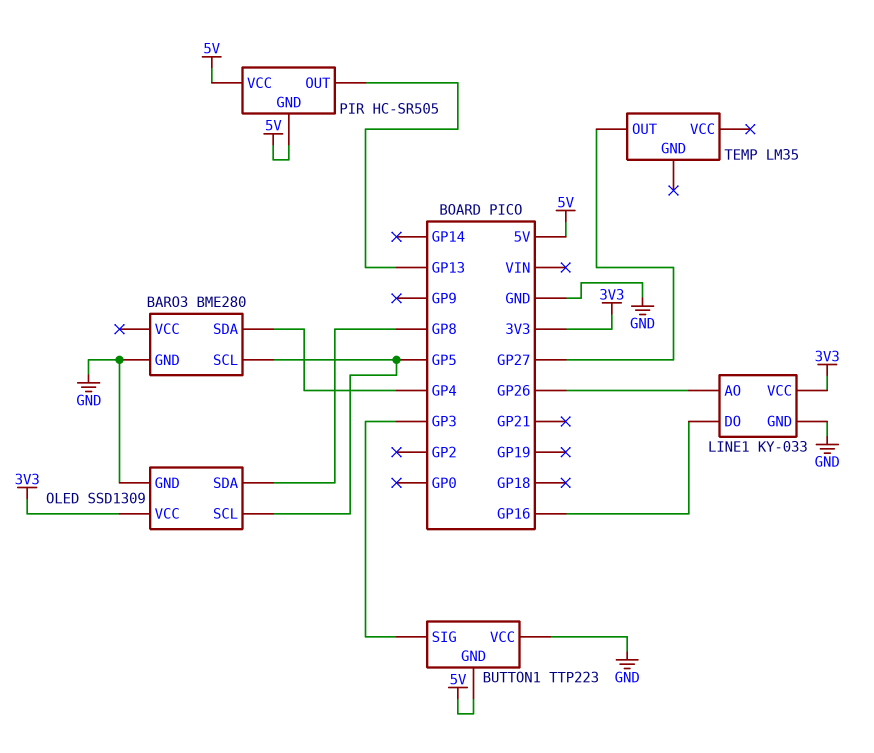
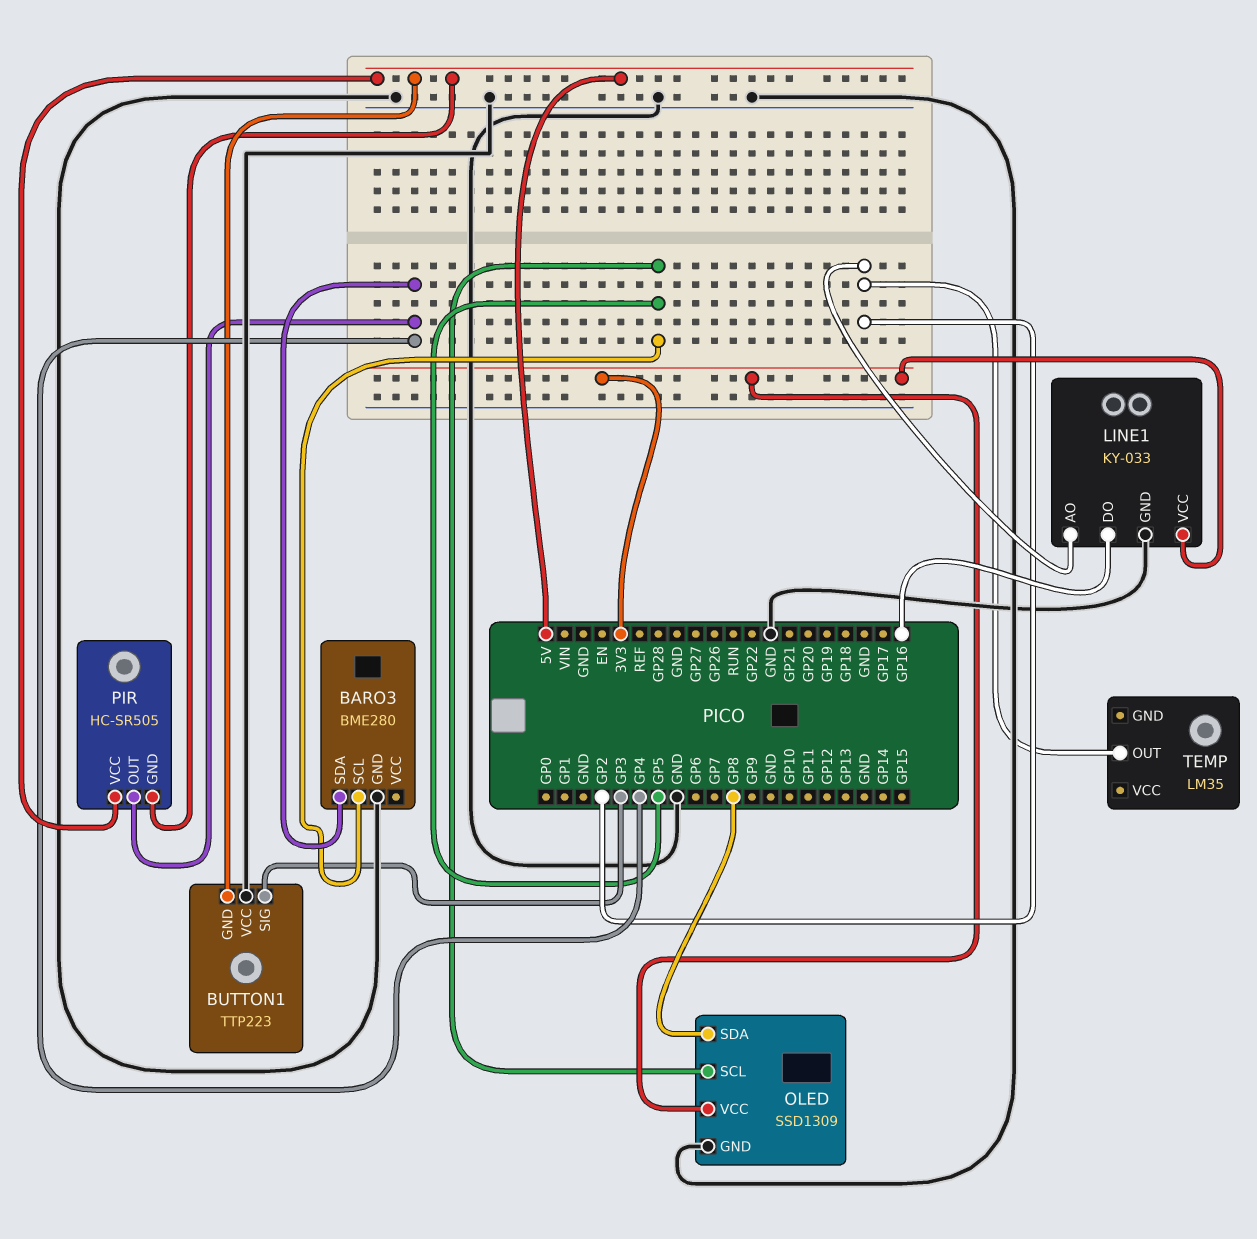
LINE1 pin AO: GP26 -> GP2
PIR pin OUT: GP13 -> GP4
TEMP pin OUT: GP27 -> GP2

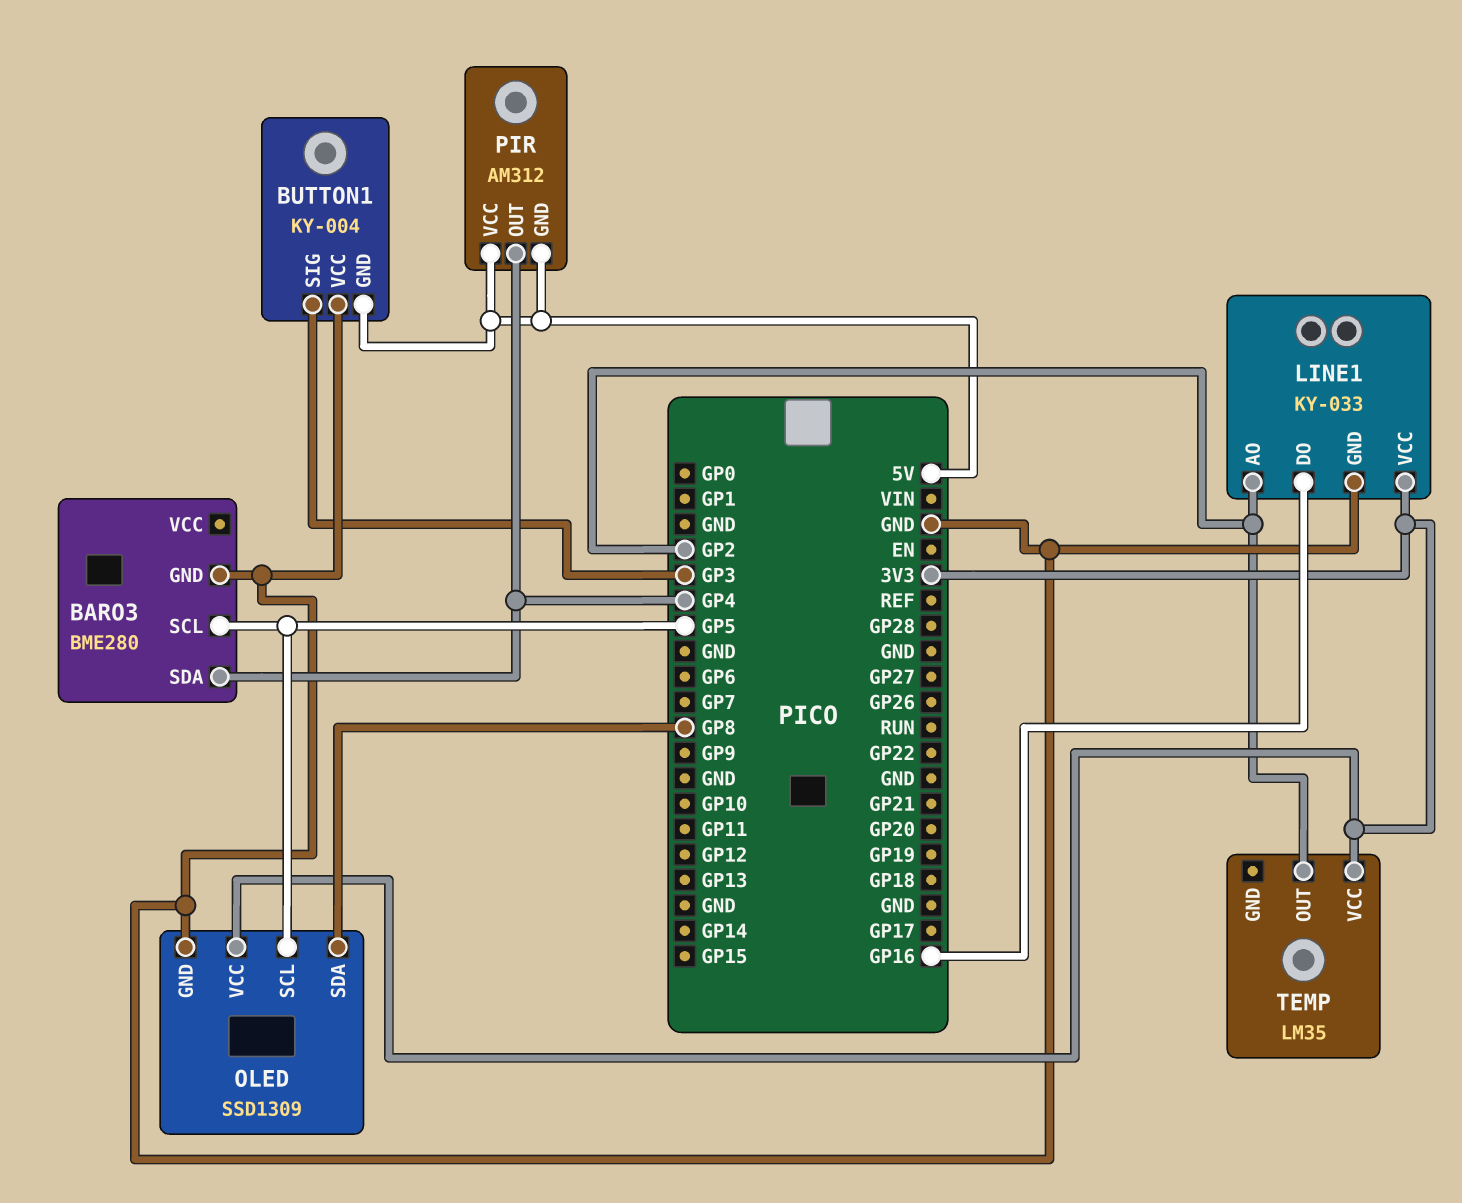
BUTTON1: TTP223 -> KY-004
PIR: HC-SR505 -> AM312
TEMP pin VCC: none -> 3V3

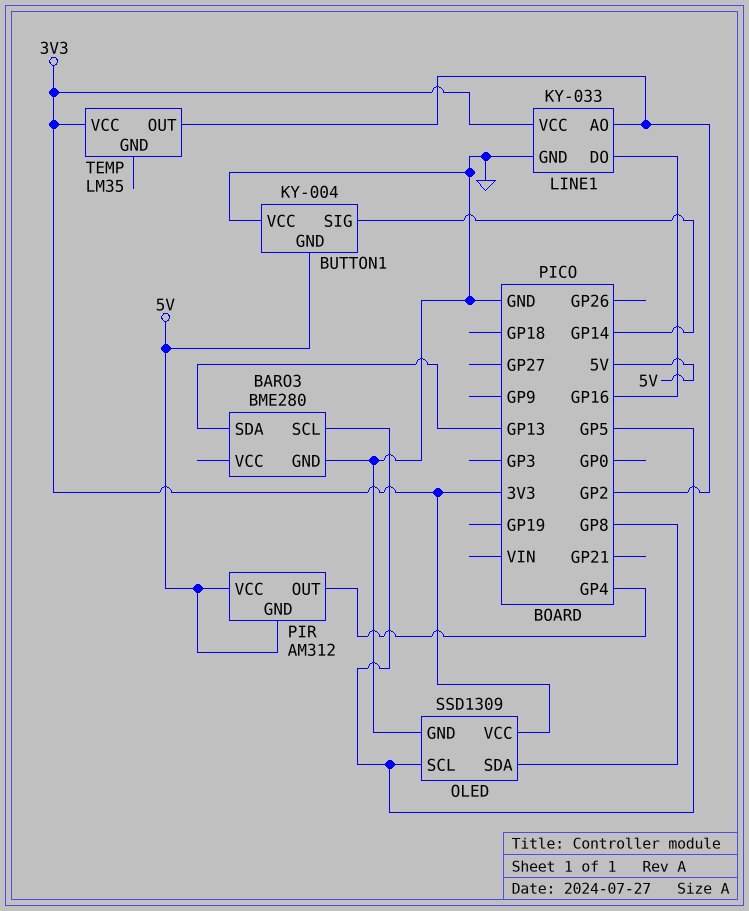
BARO3 pin SDA: GP4 -> GP13
BUTTON1 pin SIG: GP3 -> GP14

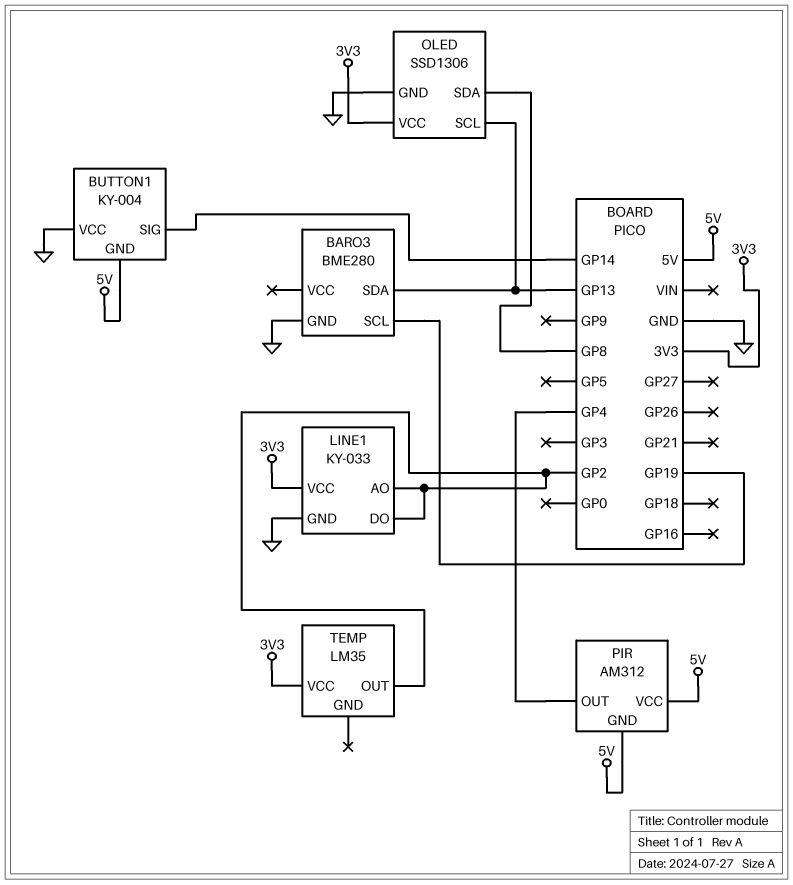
BARO3 pin SCL: GP5 -> GP19
LINE1 pin DO: GP16 -> GP2
OLED: SSD1309 -> SSD1306
OLED pin SCL: GP5 -> GP13

